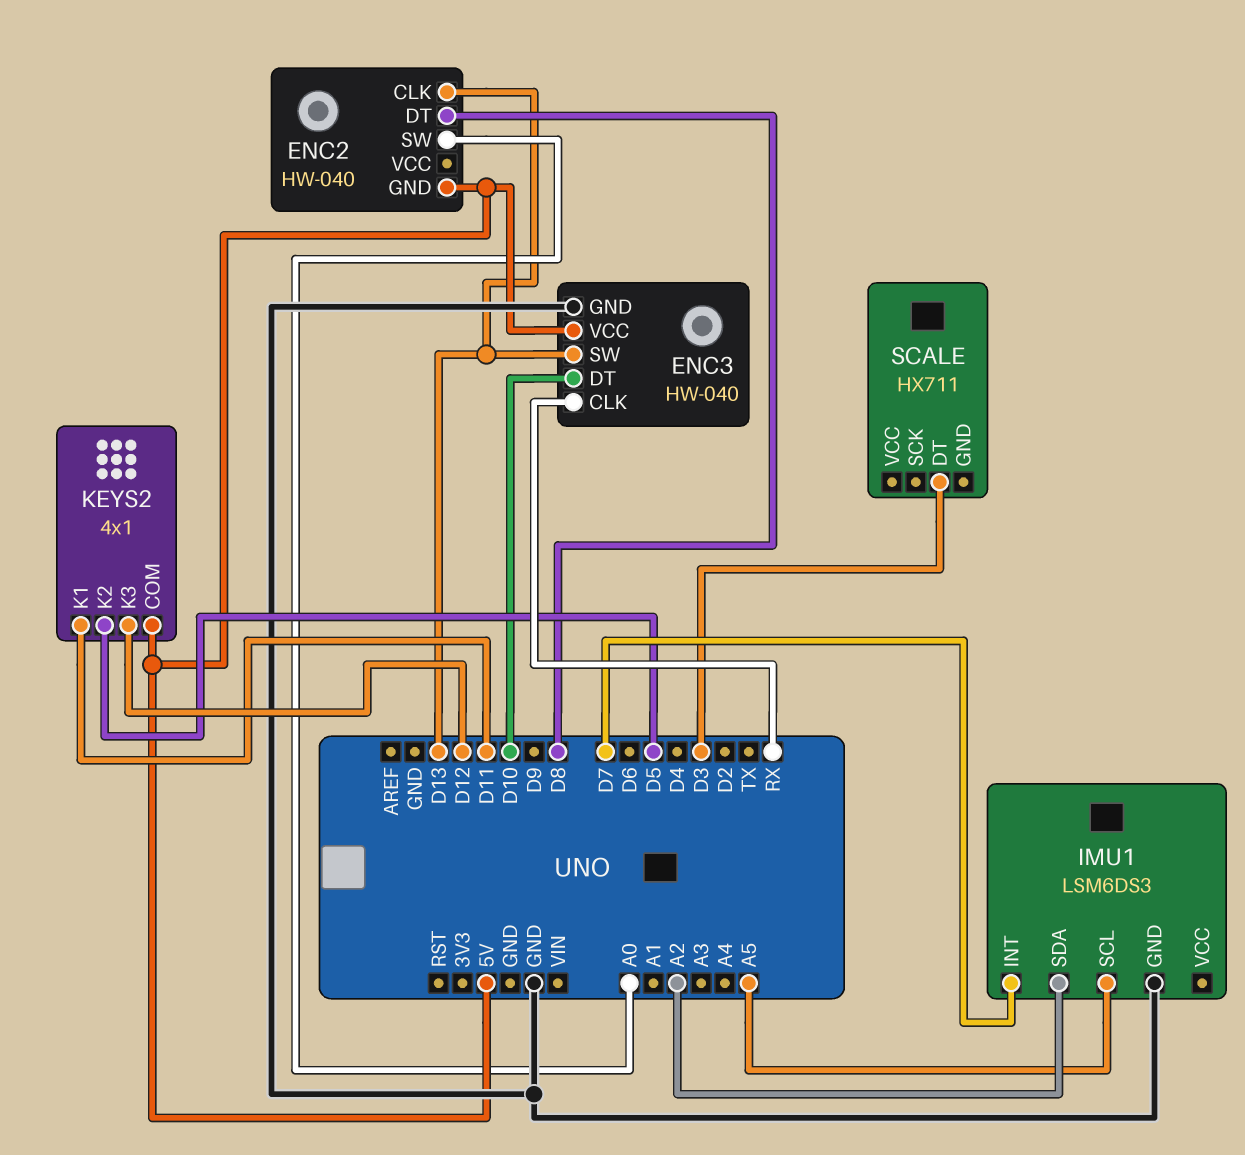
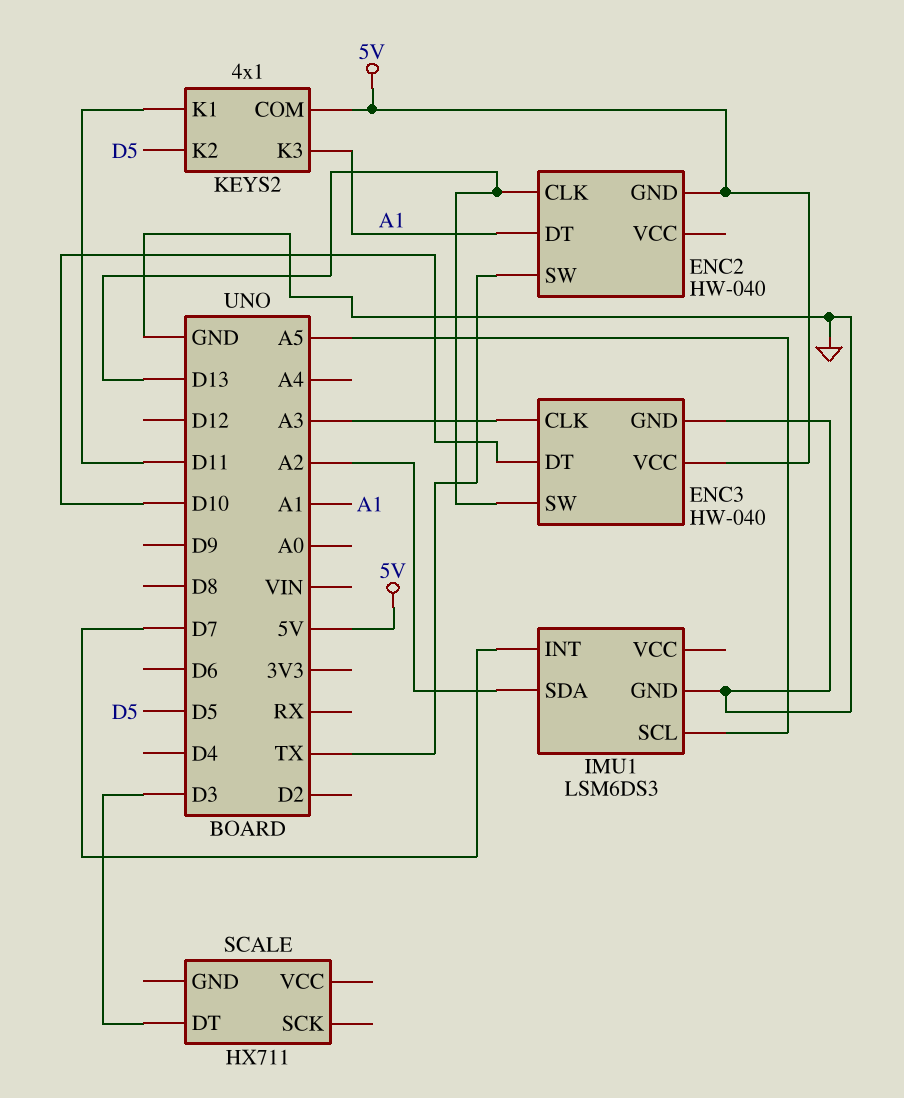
ENC2 pin DT: D8 -> A1
ENC2 pin SW: A0 -> TX
ENC3 pin CLK: RX -> A3
KEYS2 pin K3: D12 -> A1

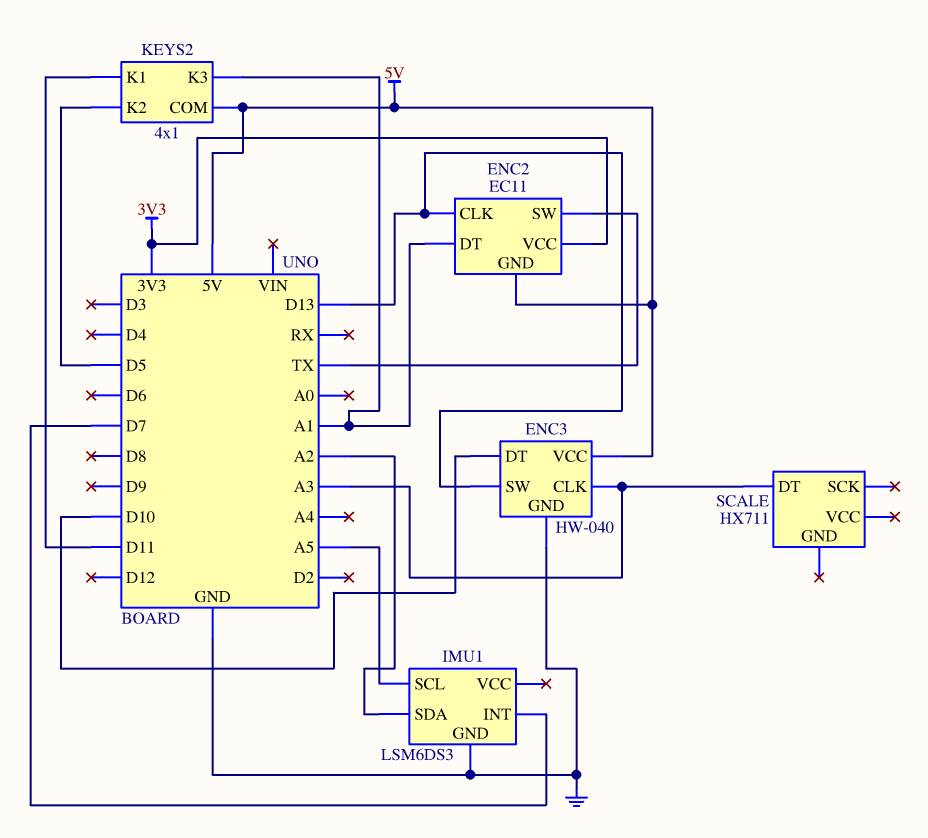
ENC2: HW-040 -> EC11
ENC2 pin VCC: none -> 3V3
SCALE pin DT: D3 -> A3

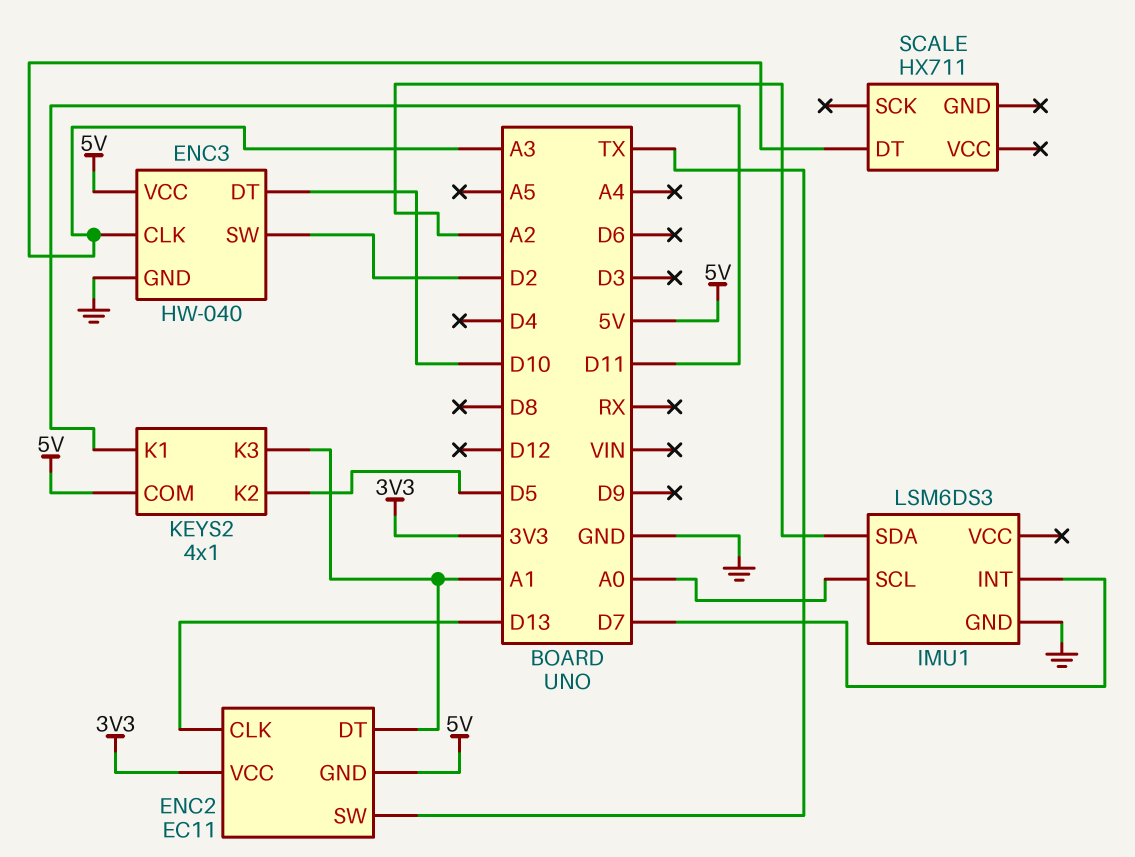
ENC3 pin SW: D13 -> D2
IMU1 pin SCL: A5 -> A0

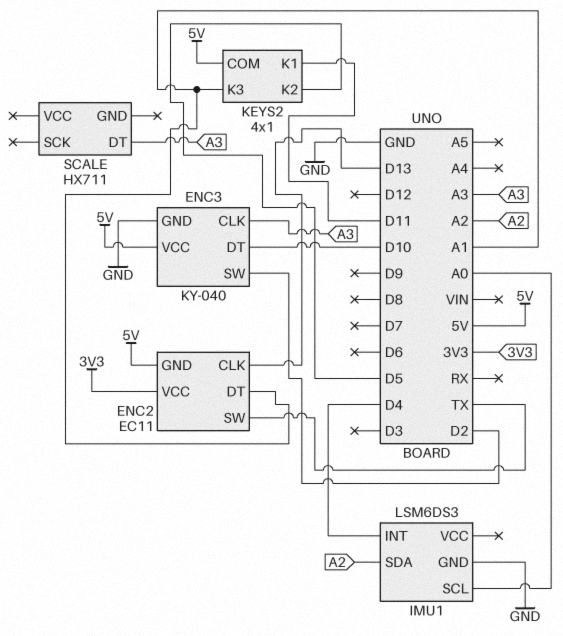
ENC3: HW-040 -> KY-040
IMU1 pin INT: D7 -> D4

